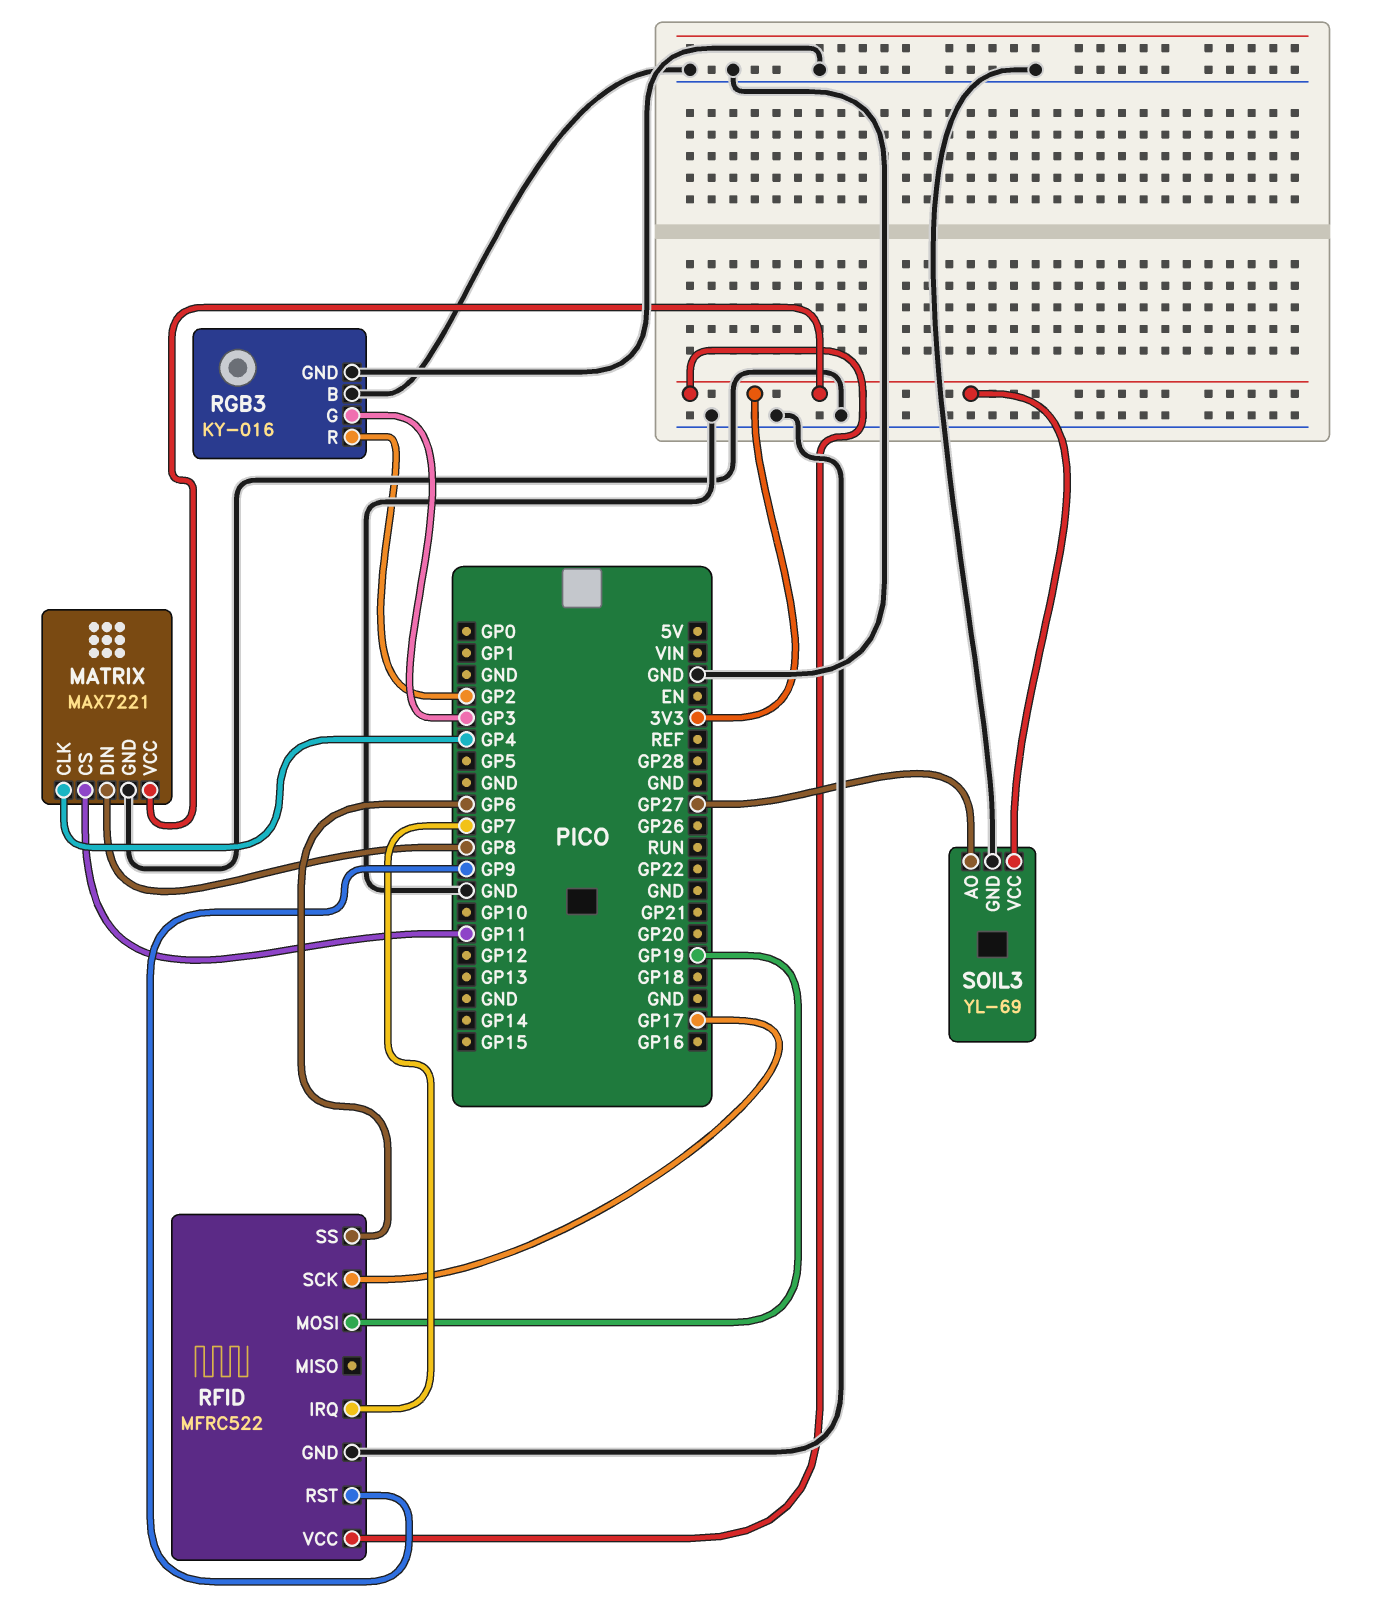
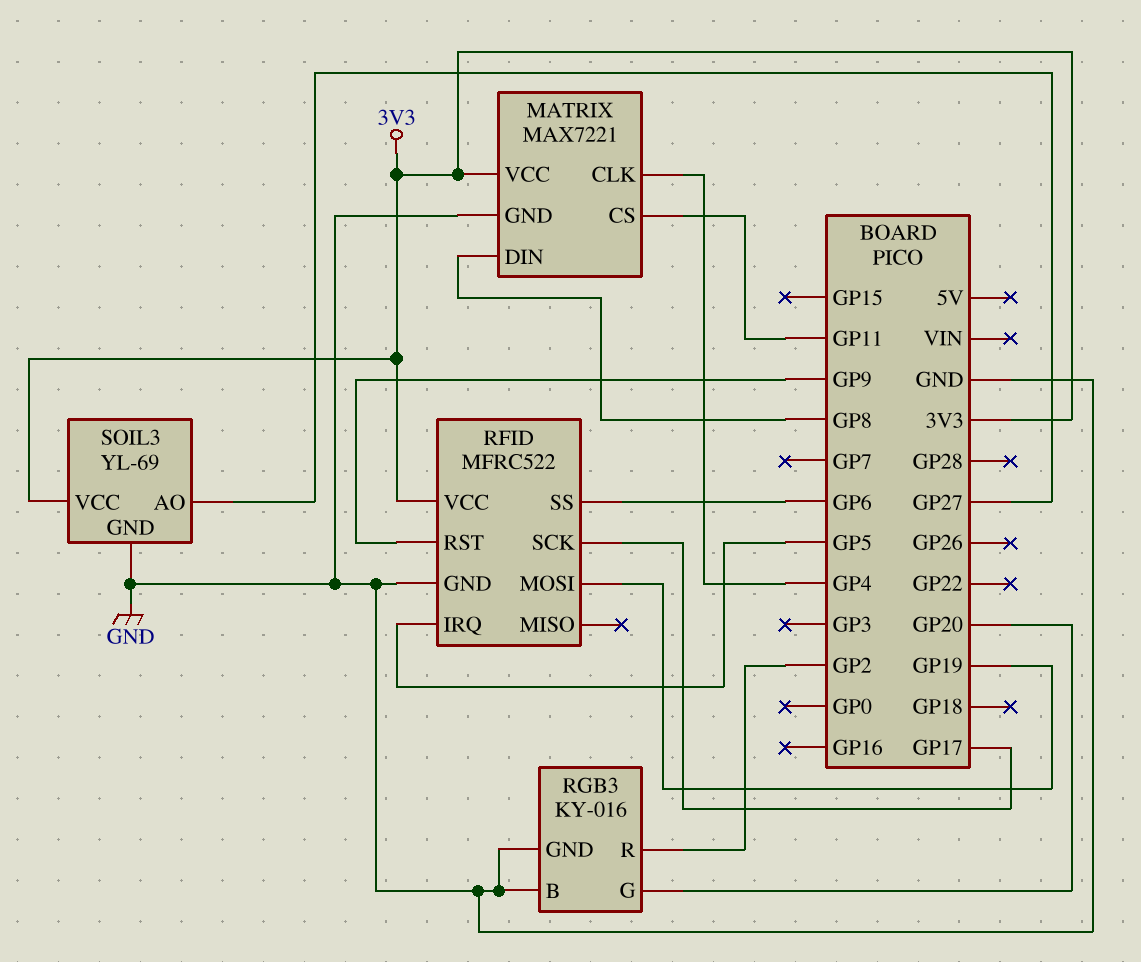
RFID pin IRQ: GP7 -> GP5
RGB3 pin G: GP3 -> GP20

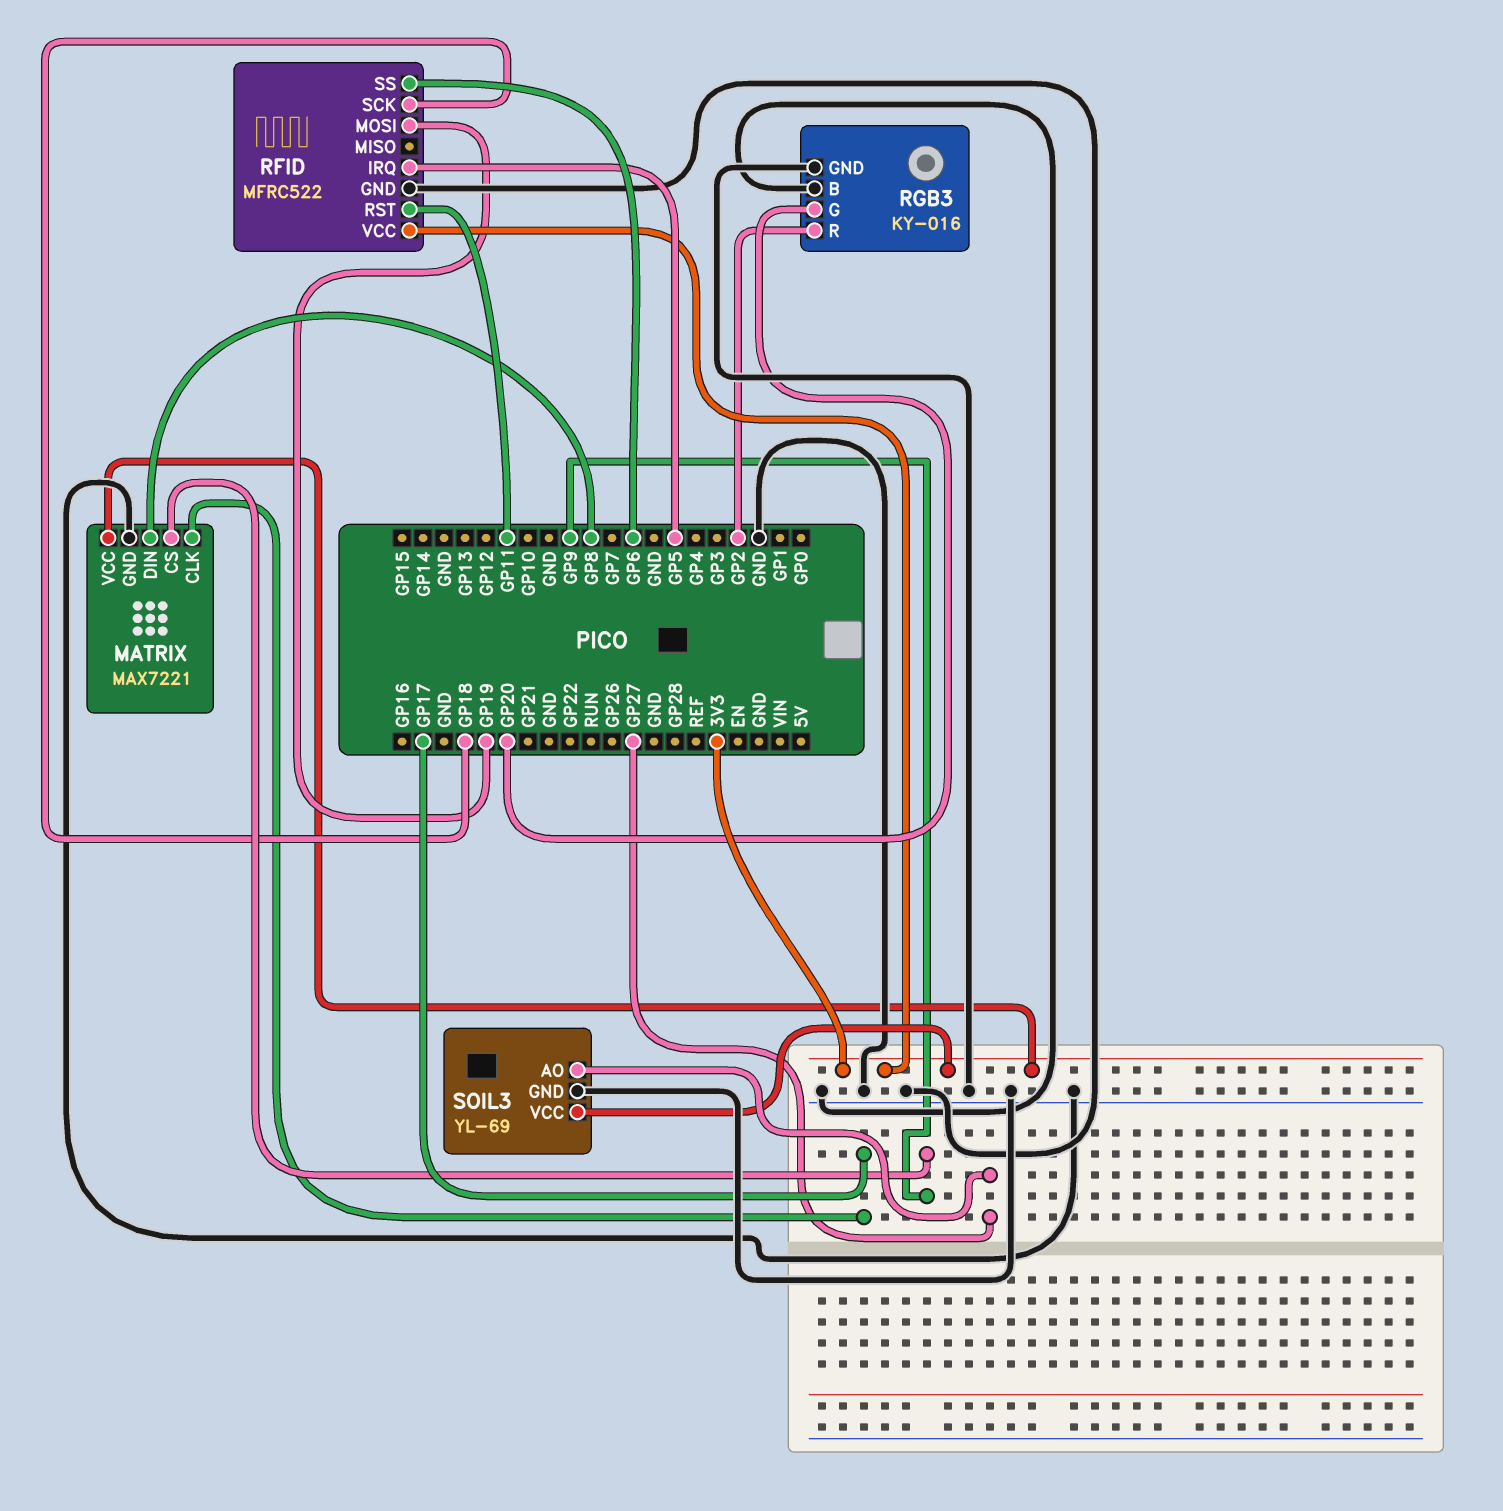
MATRIX pin CLK: GP4 -> GP17
MATRIX pin CS: GP11 -> GP9
RFID pin RST: GP9 -> GP11
RFID pin SCK: GP17 -> GP18

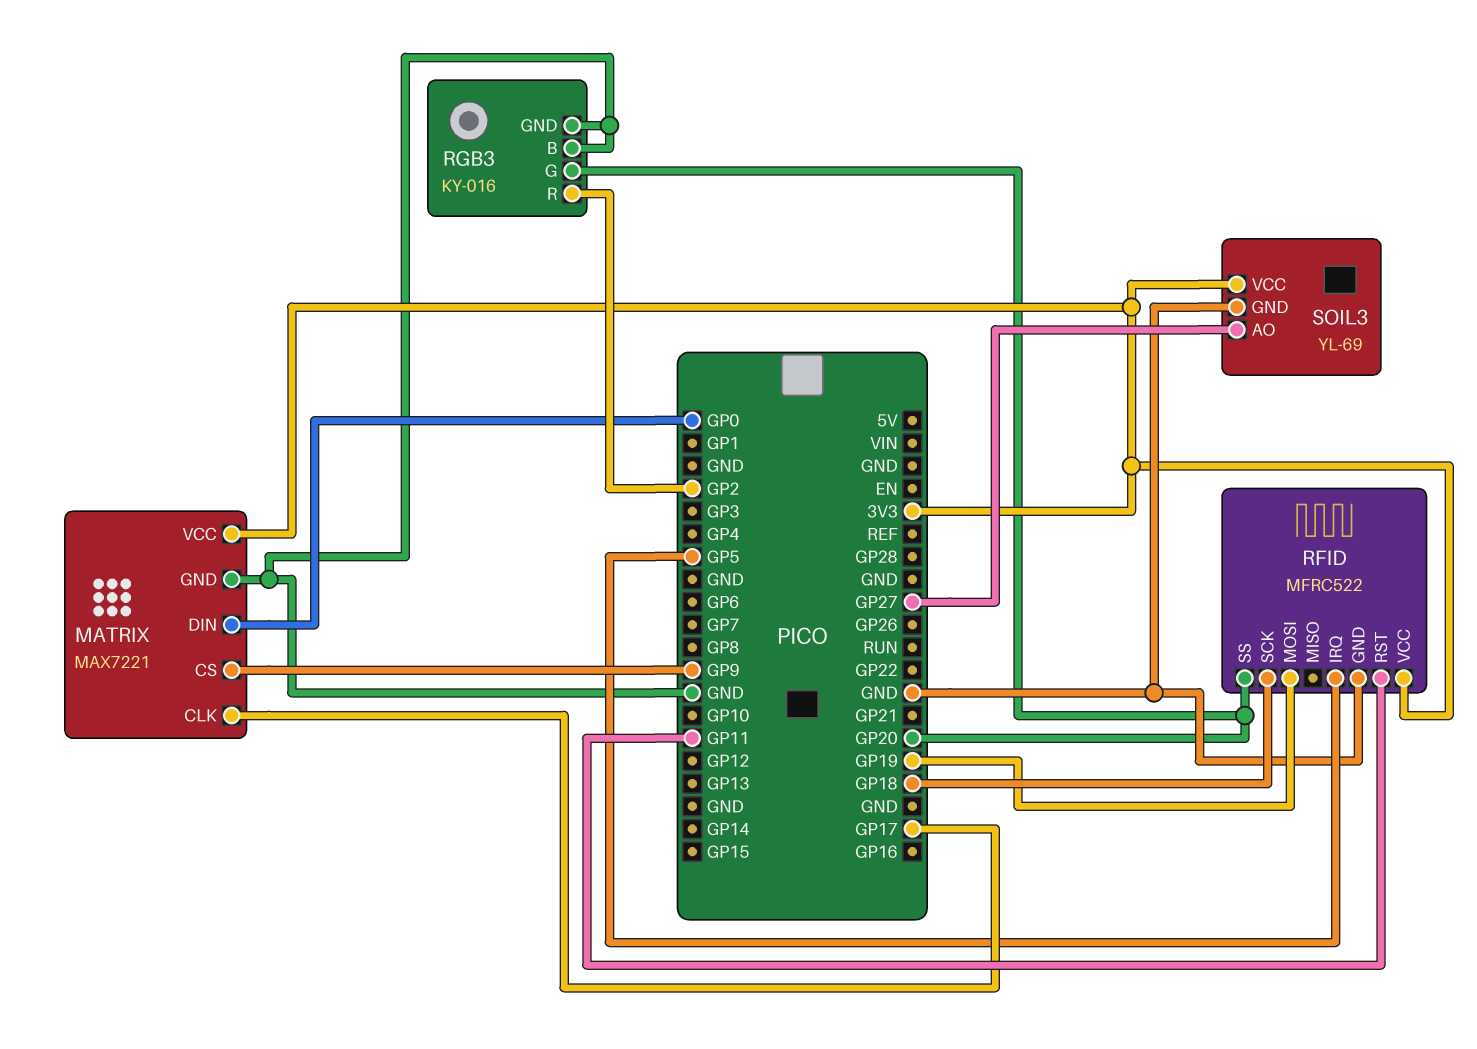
MATRIX pin DIN: GP8 -> GP0
RFID pin SS: GP6 -> GP20

